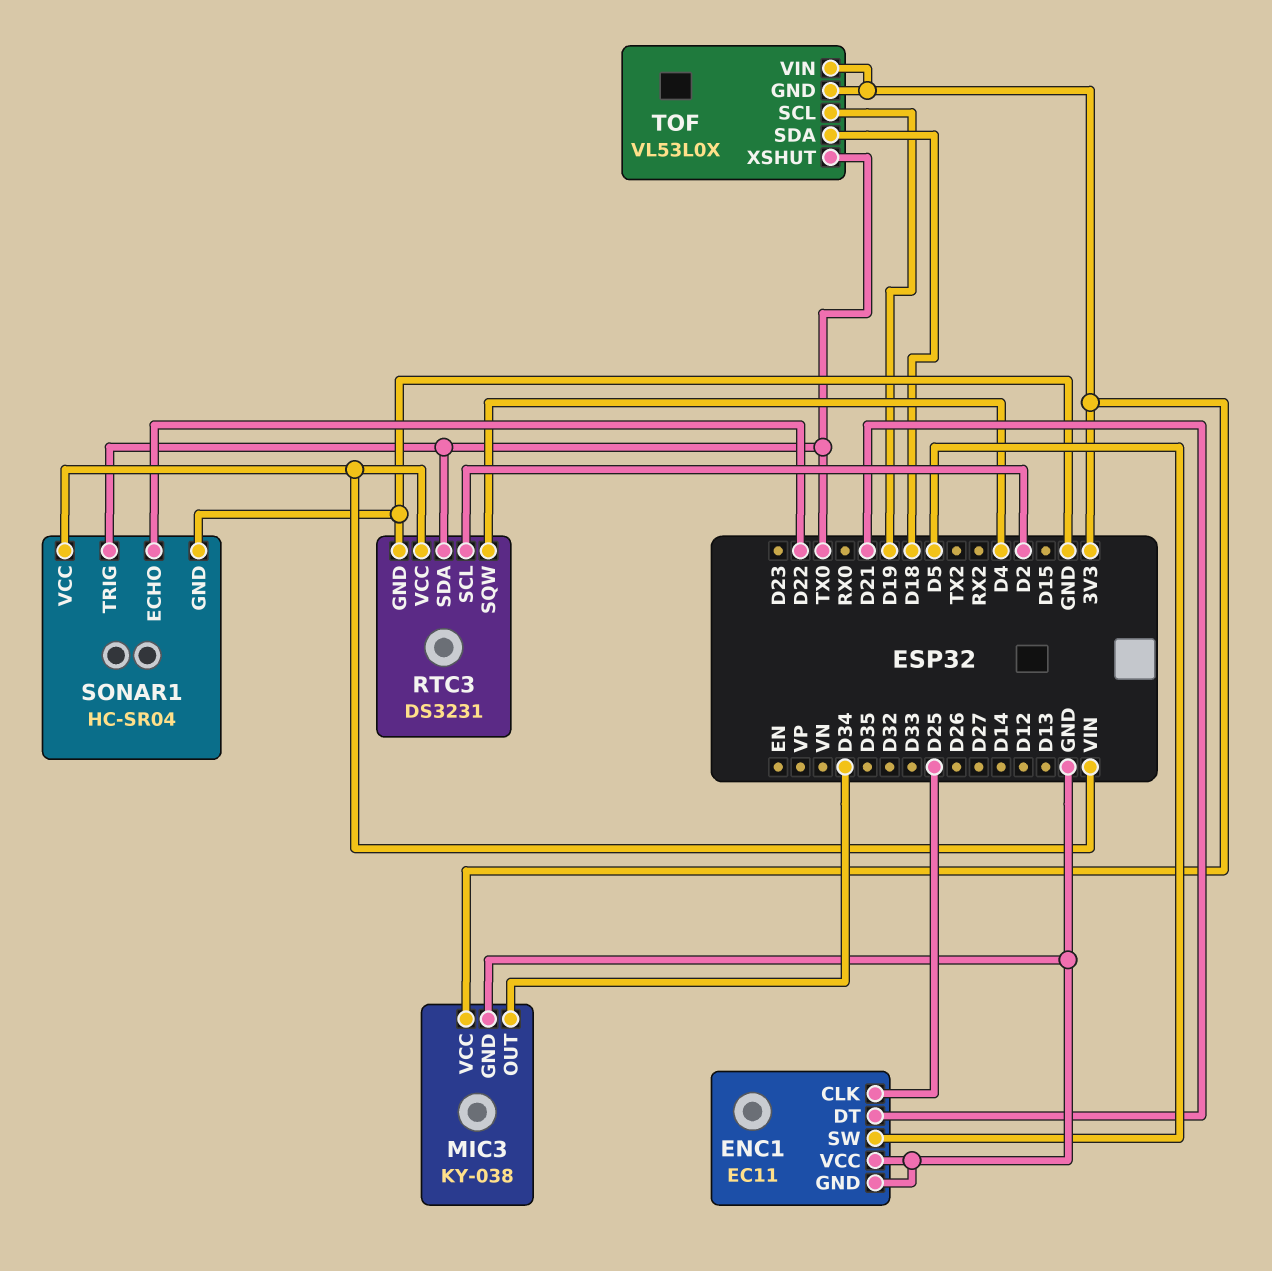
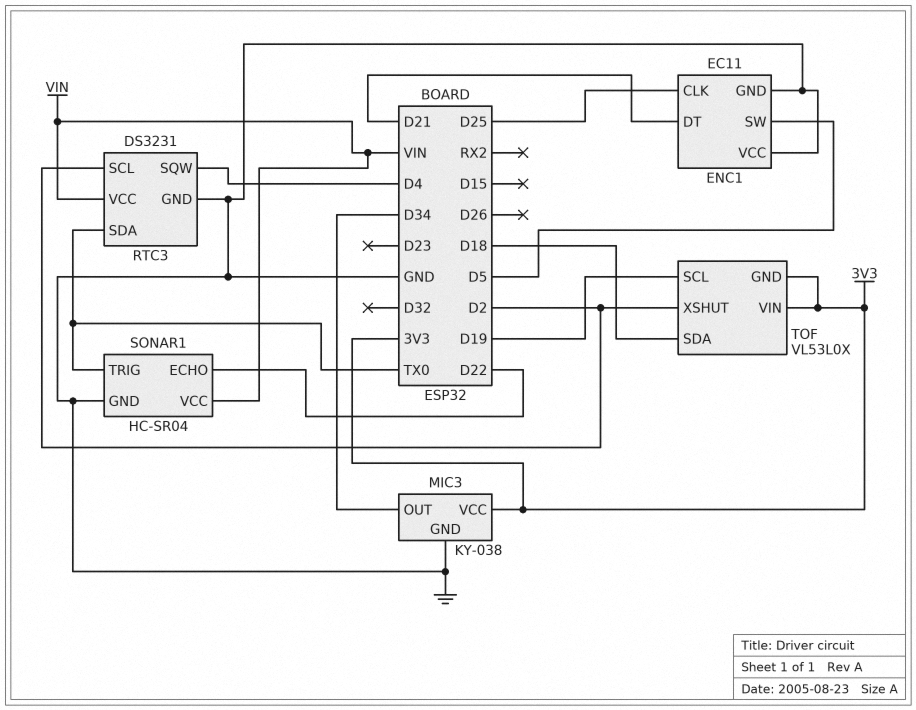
TOF pin XSHUT: TX0 -> D2

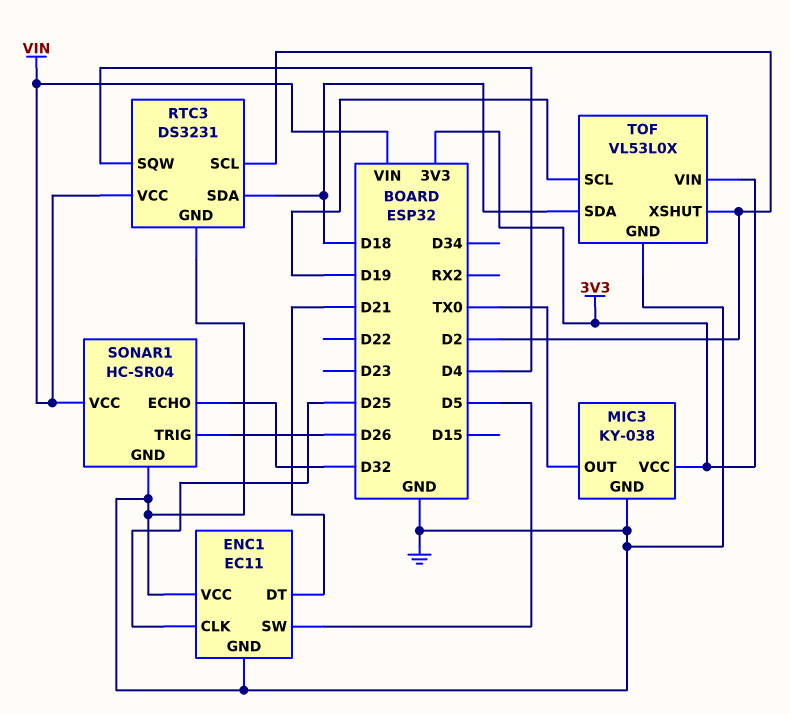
MIC3 pin OUT: D34 -> TX0
RTC3 pin SDA: TX0 -> D18
SONAR1 pin ECHO: D22 -> D32
SONAR1 pin TRIG: TX0 -> D26
TOF pin GND: 3V3 -> GND

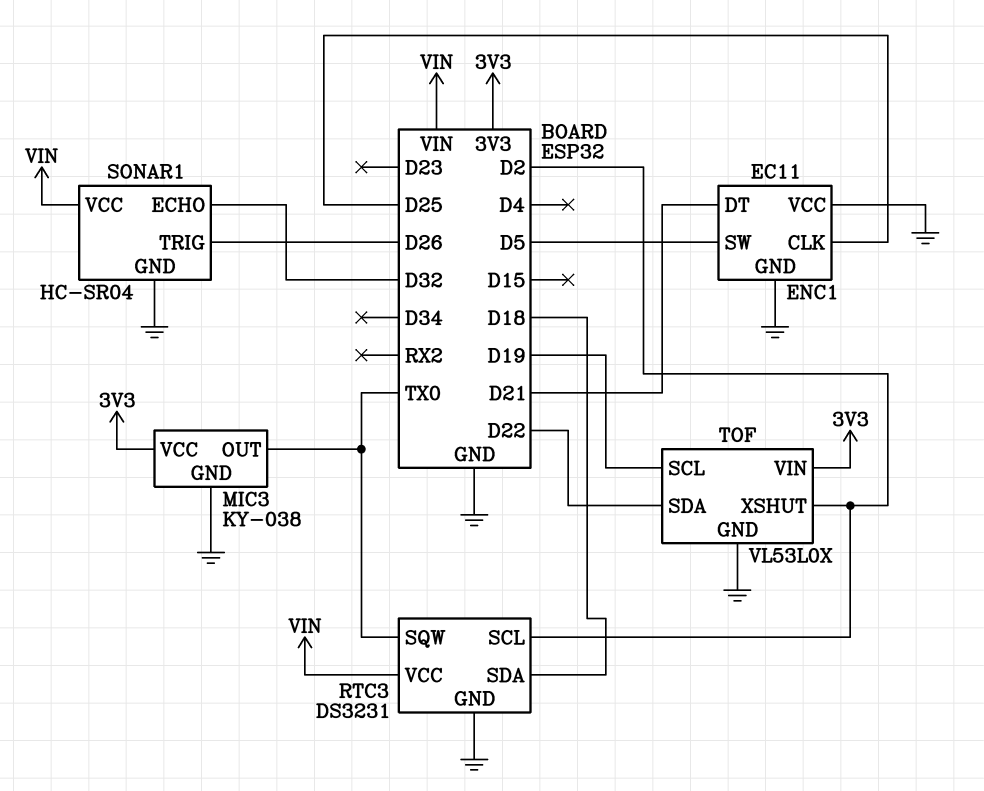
RTC3 pin SQW: D4 -> TX0
TOF pin SDA: D18 -> D22

